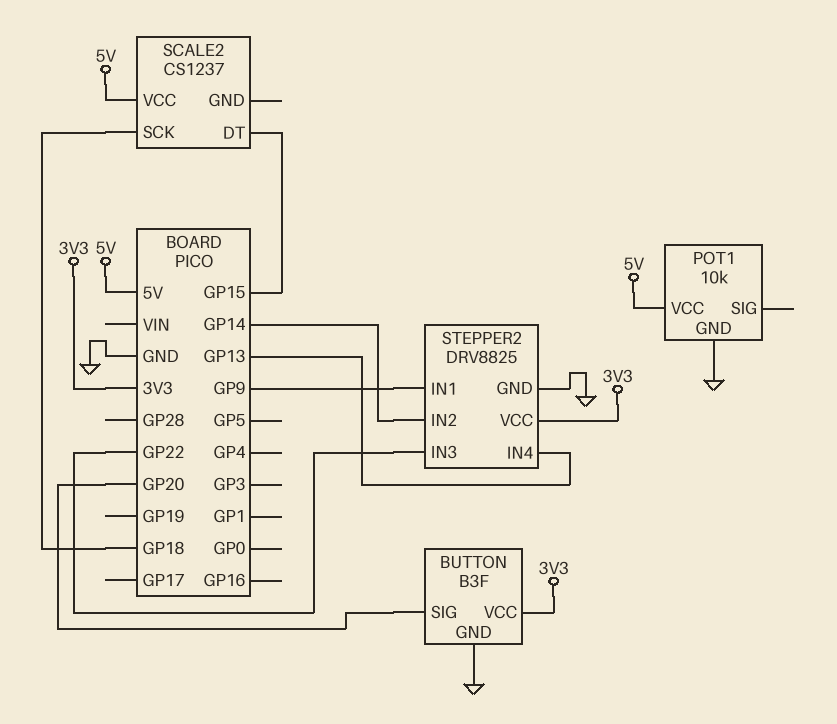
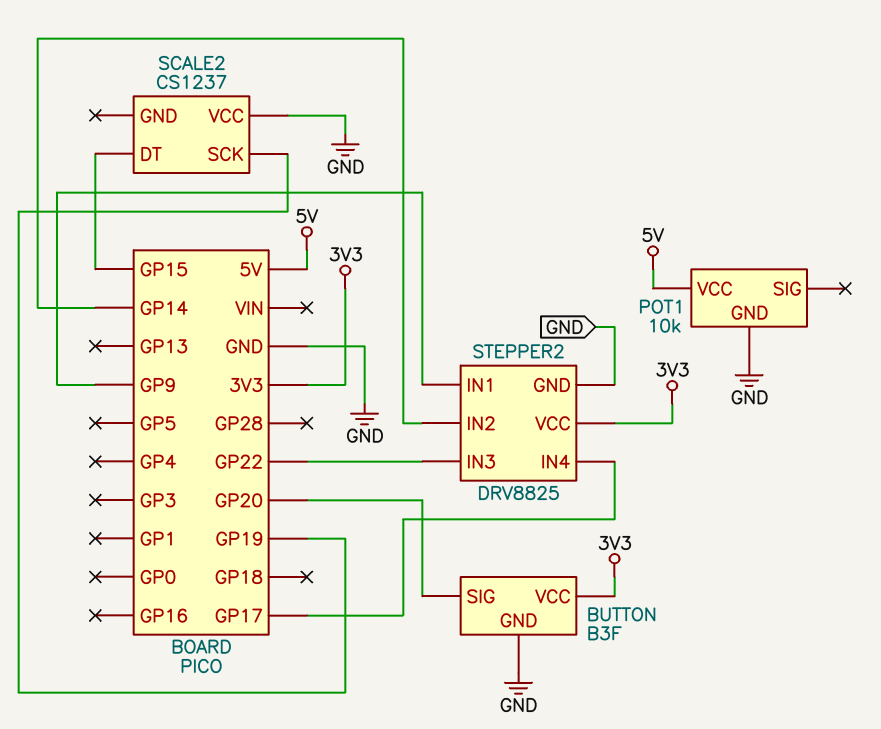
SCALE2 pin SCK: GP18 -> GP19
SCALE2 pin VCC: 5V -> GND
STEPPER2 pin IN4: GP13 -> GP17

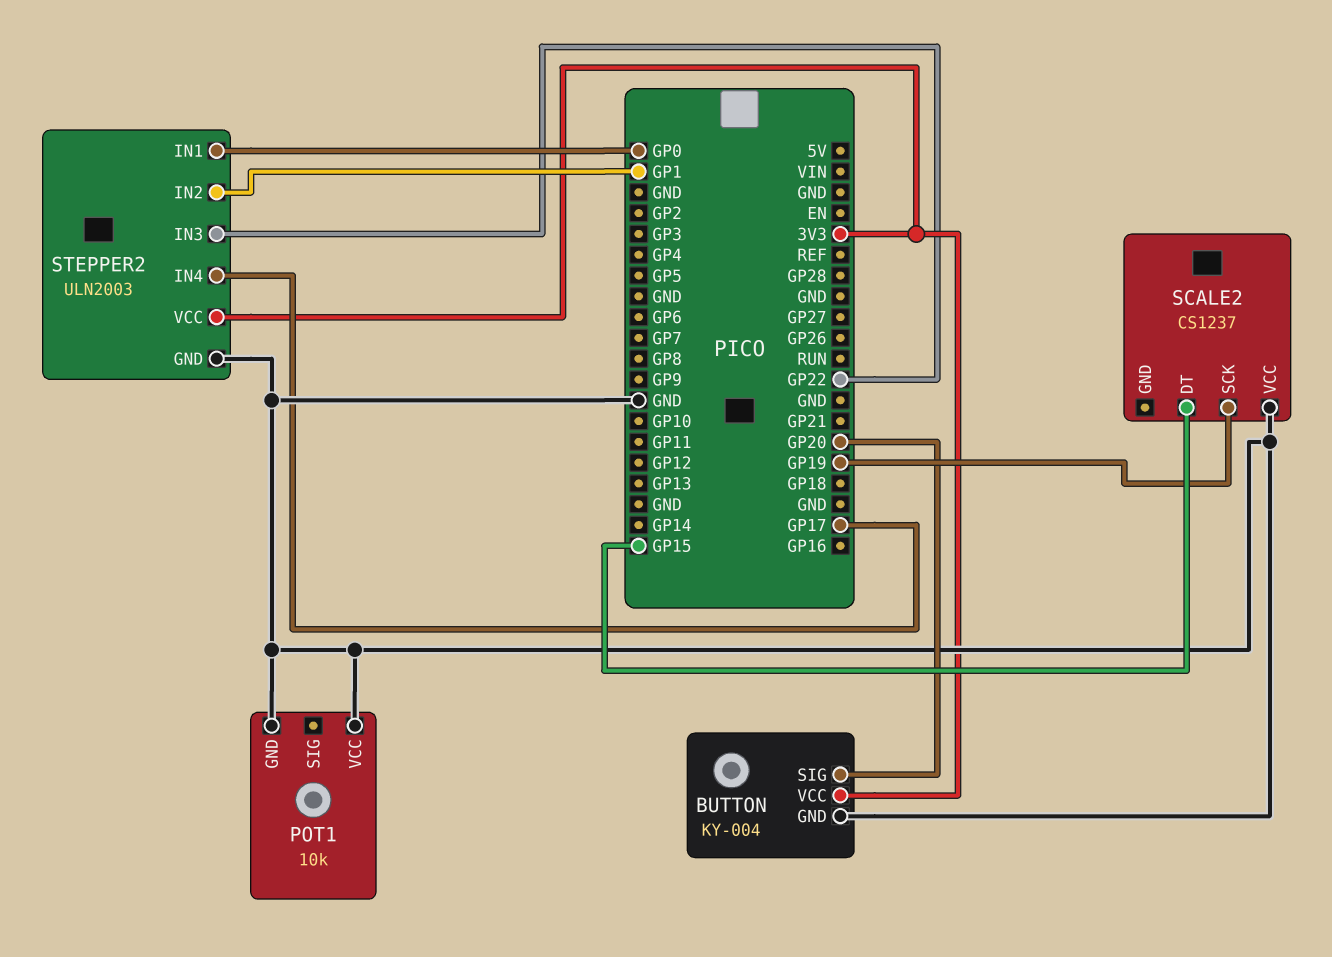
BUTTON: B3F -> KY-004
POT1 pin VCC: 5V -> GND
STEPPER2: DRV8825 -> ULN2003
STEPPER2 pin IN1: GP9 -> GP0
STEPPER2 pin IN2: GP14 -> GP1

